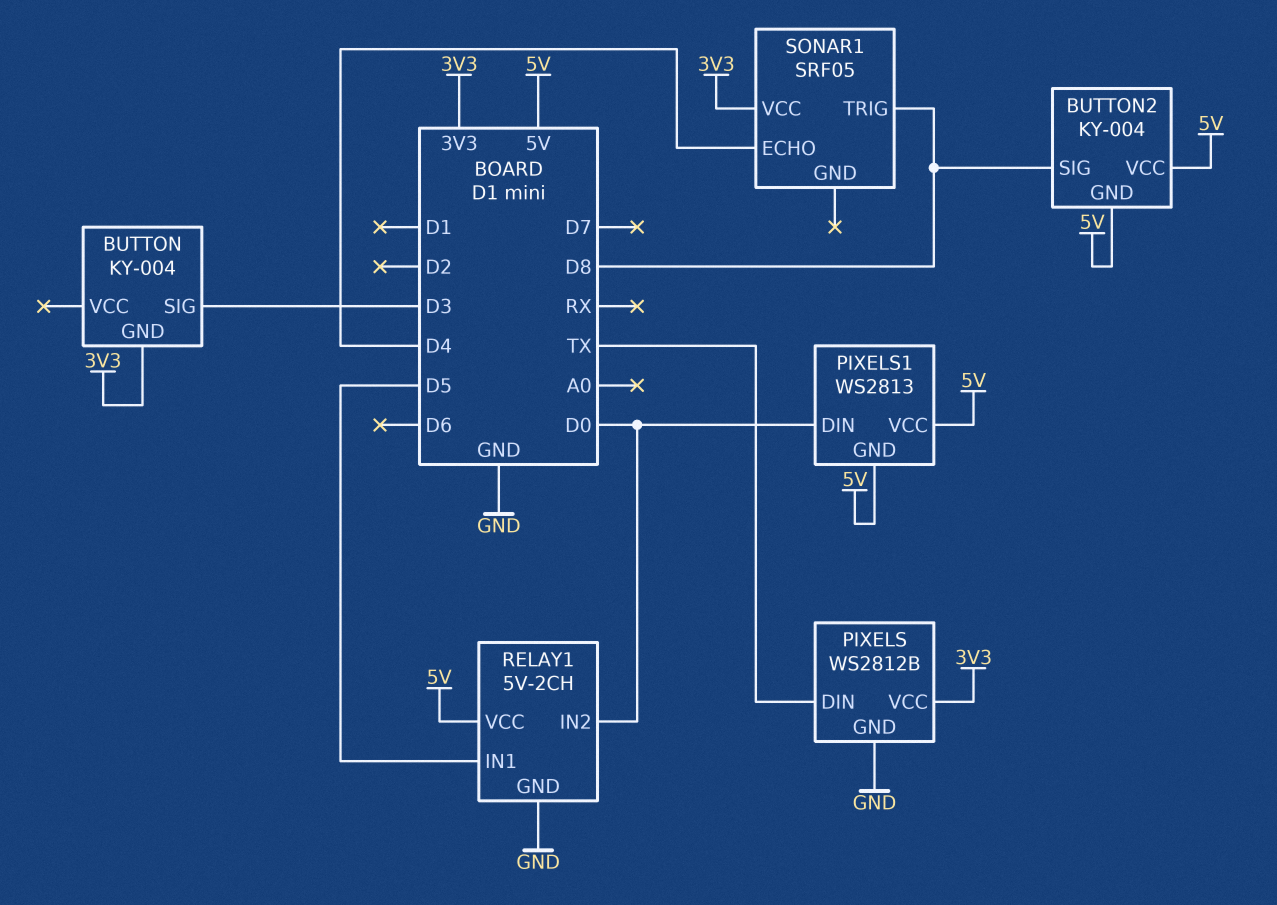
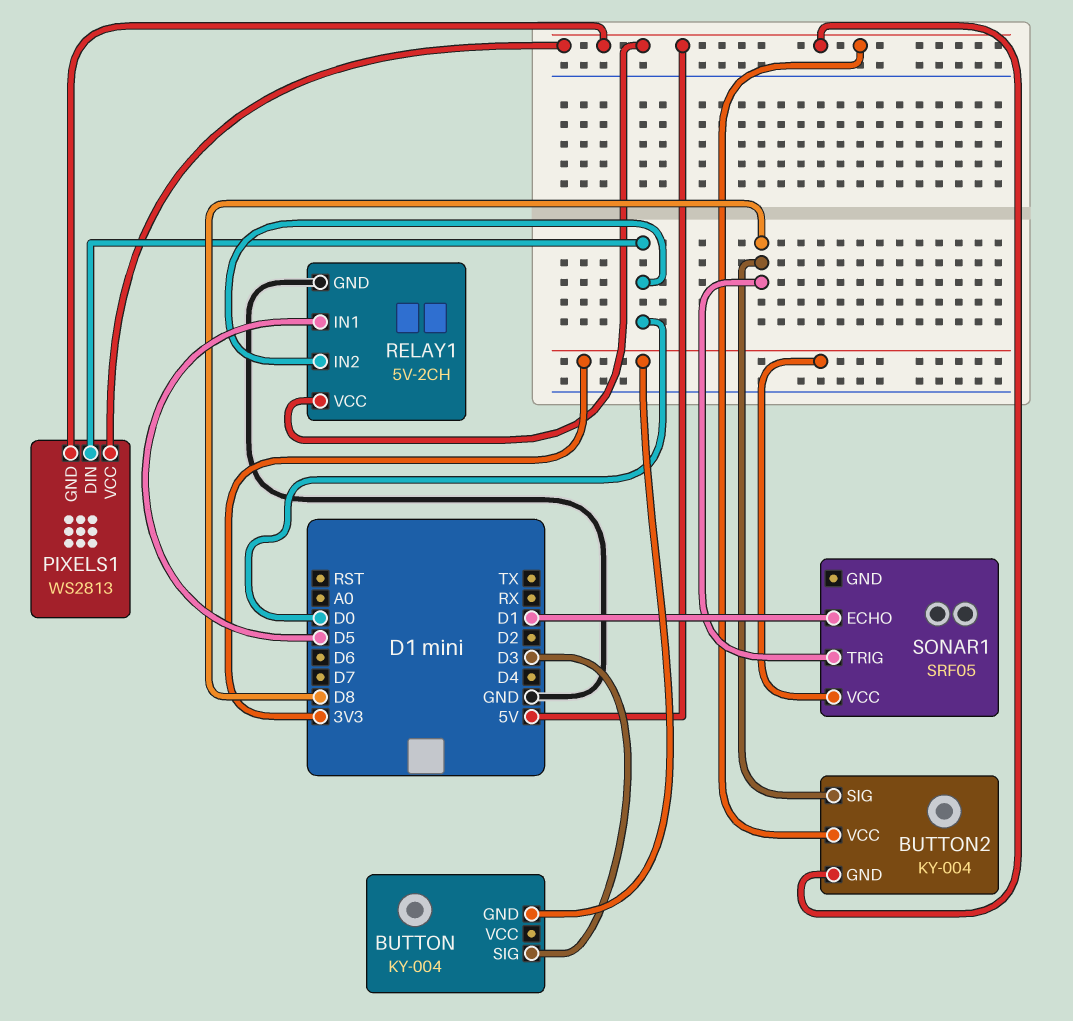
PIXELS: WS2812B -> none
PIXELS pin DIN: TX -> none
PIXELS pin GND: GND -> none
PIXELS pin VCC: 3V3 -> none
SONAR1 pin ECHO: D4 -> D1

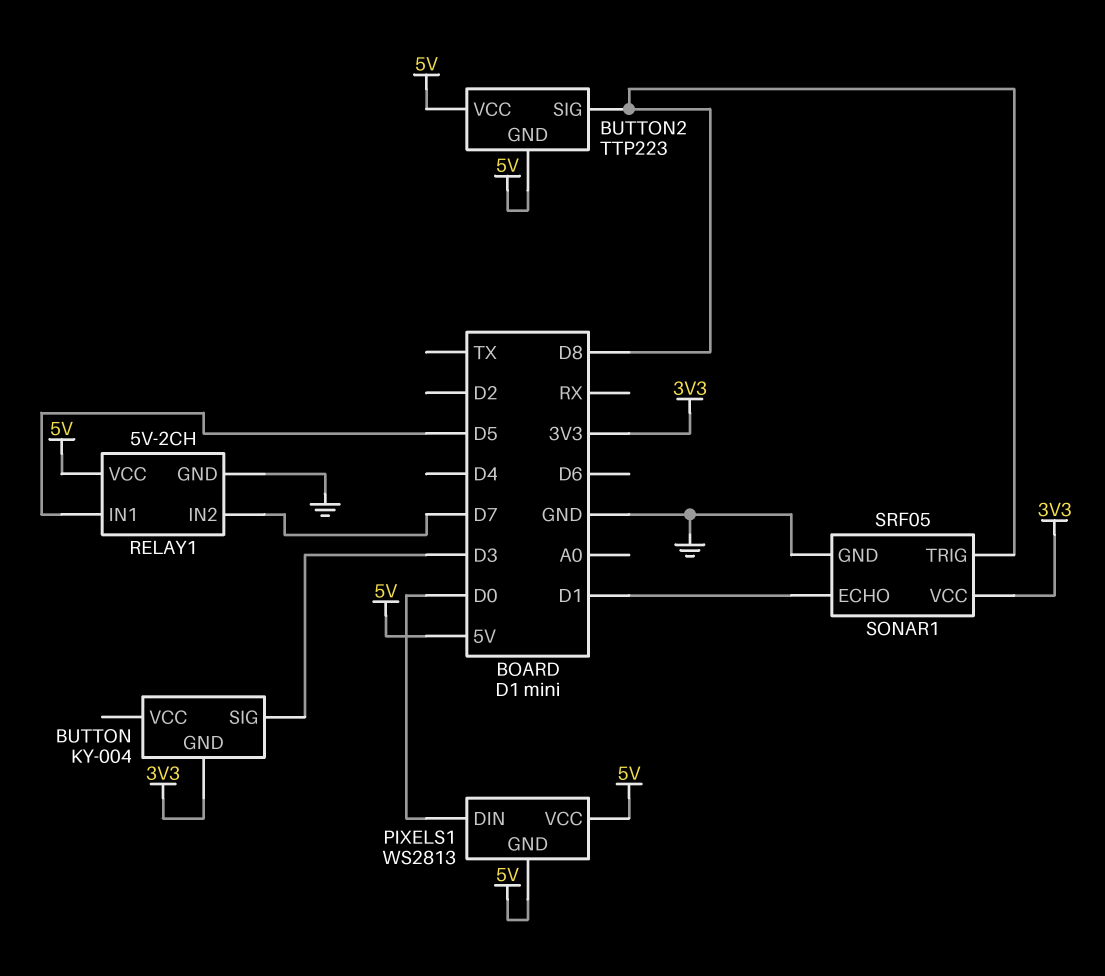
BUTTON2: KY-004 -> TTP223
RELAY1 pin IN2: D0 -> D7
SONAR1 pin GND: none -> GND

